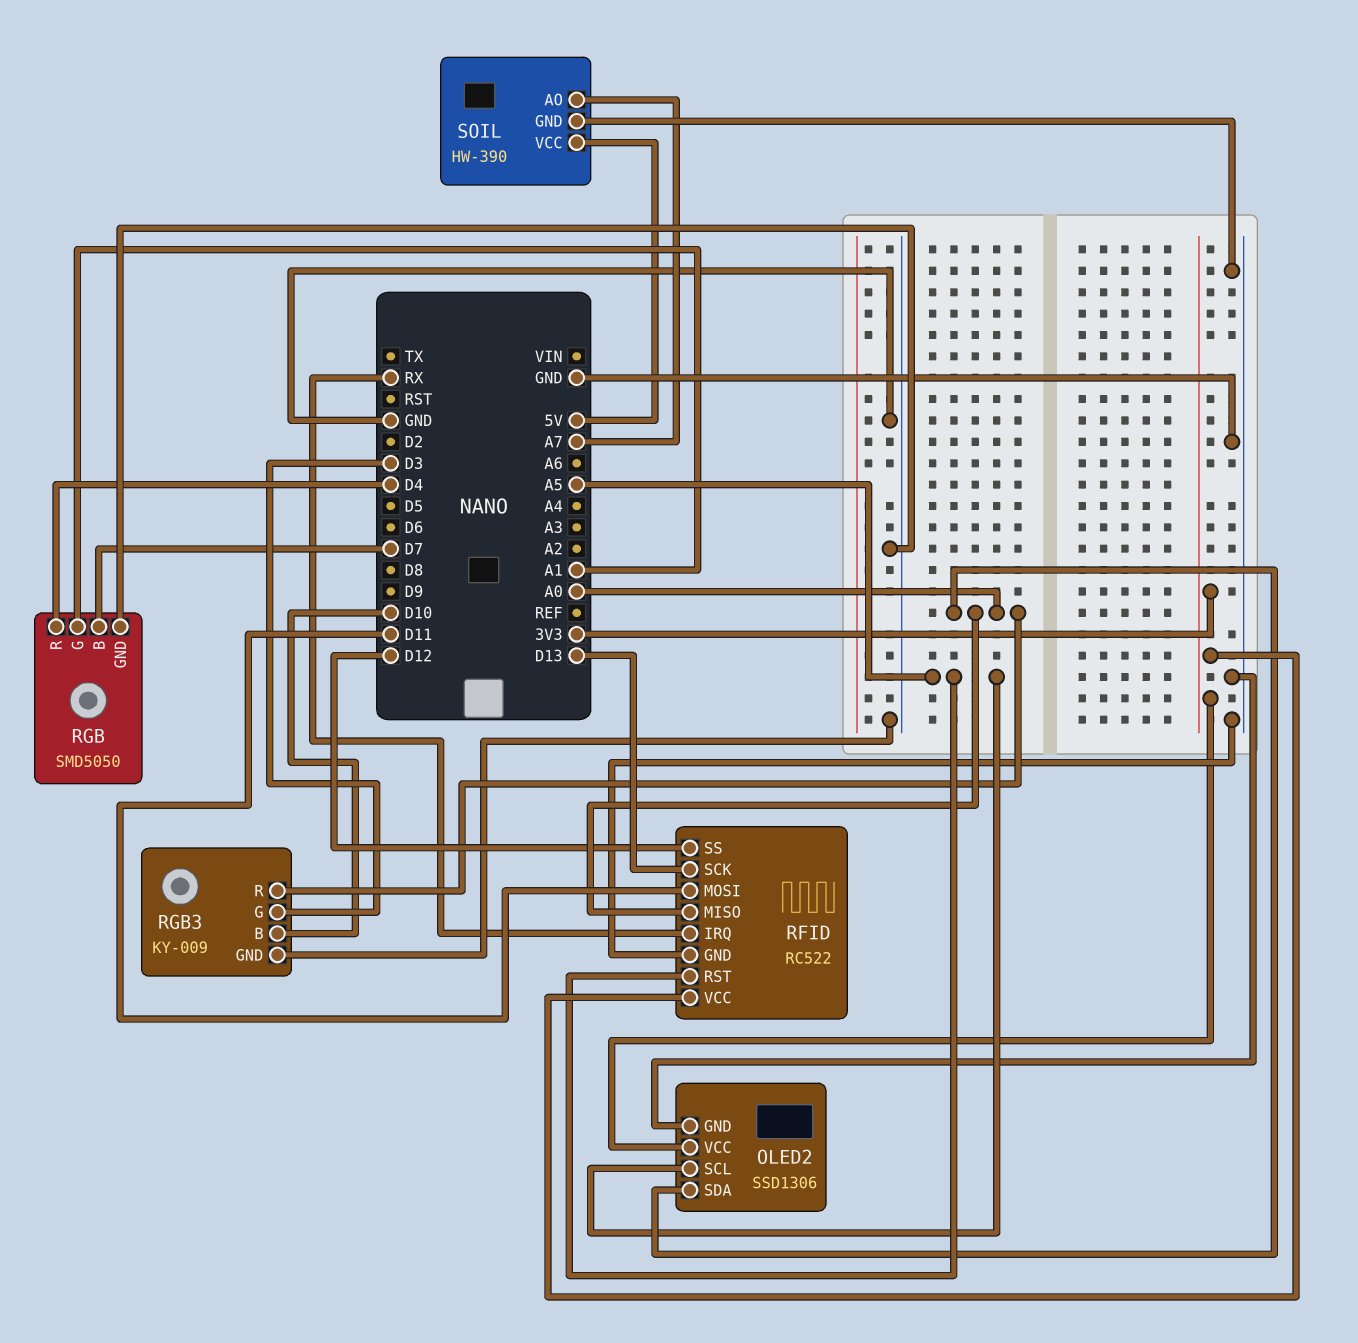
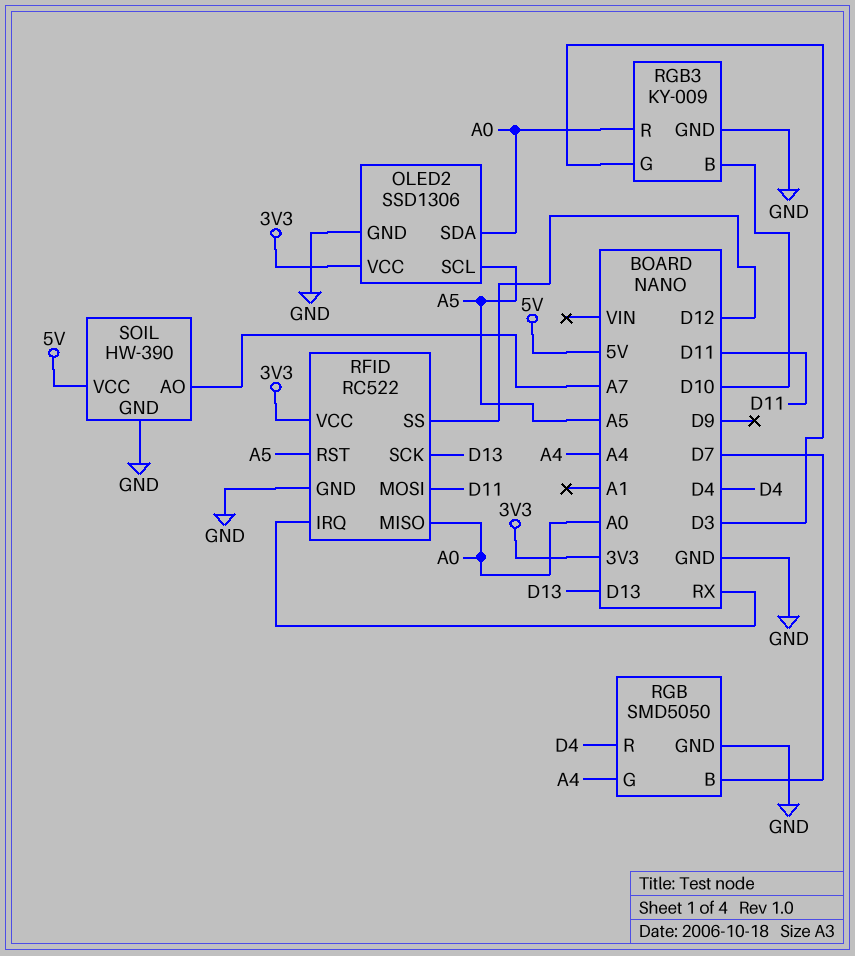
RGB pin G: A1 -> A4

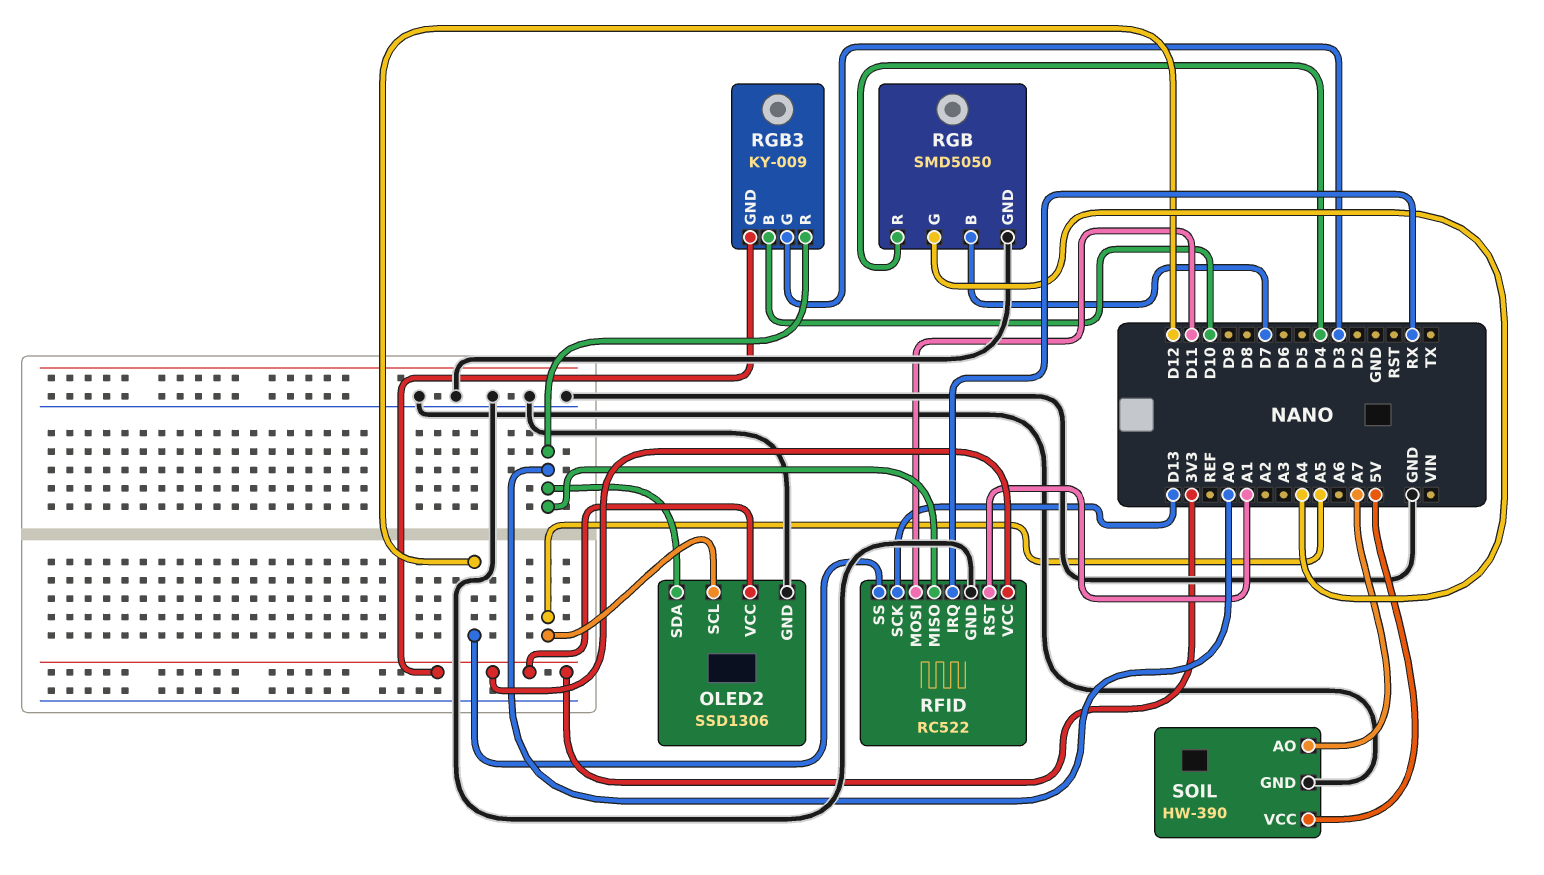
RFID pin RST: A5 -> A1
RGB3 pin GND: GND -> 3V3

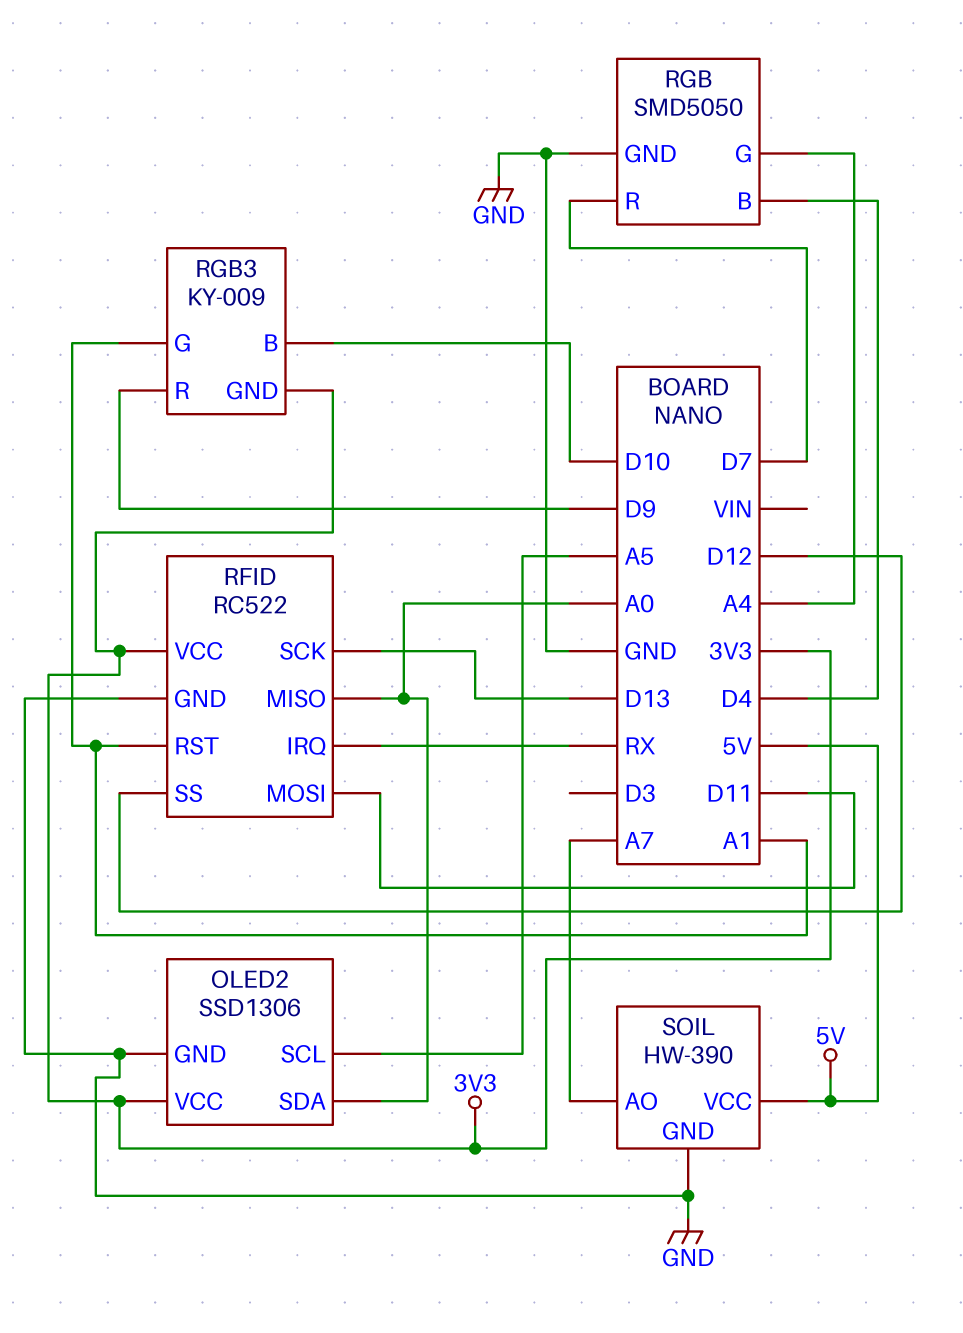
RGB pin B: D7 -> D4
RGB pin R: D4 -> D7
RGB3 pin G: D3 -> A1
RGB3 pin R: A0 -> D9

